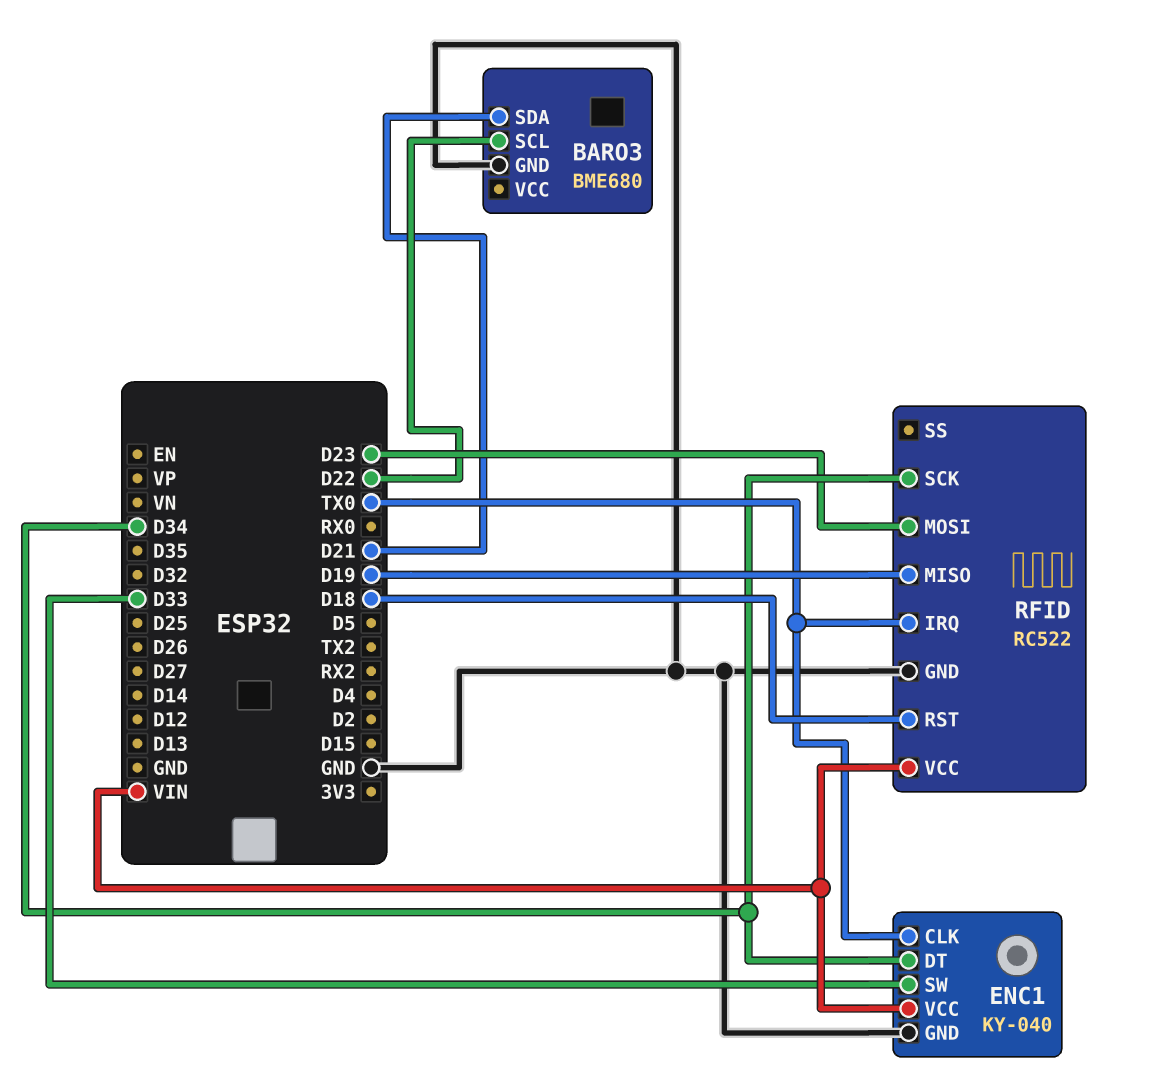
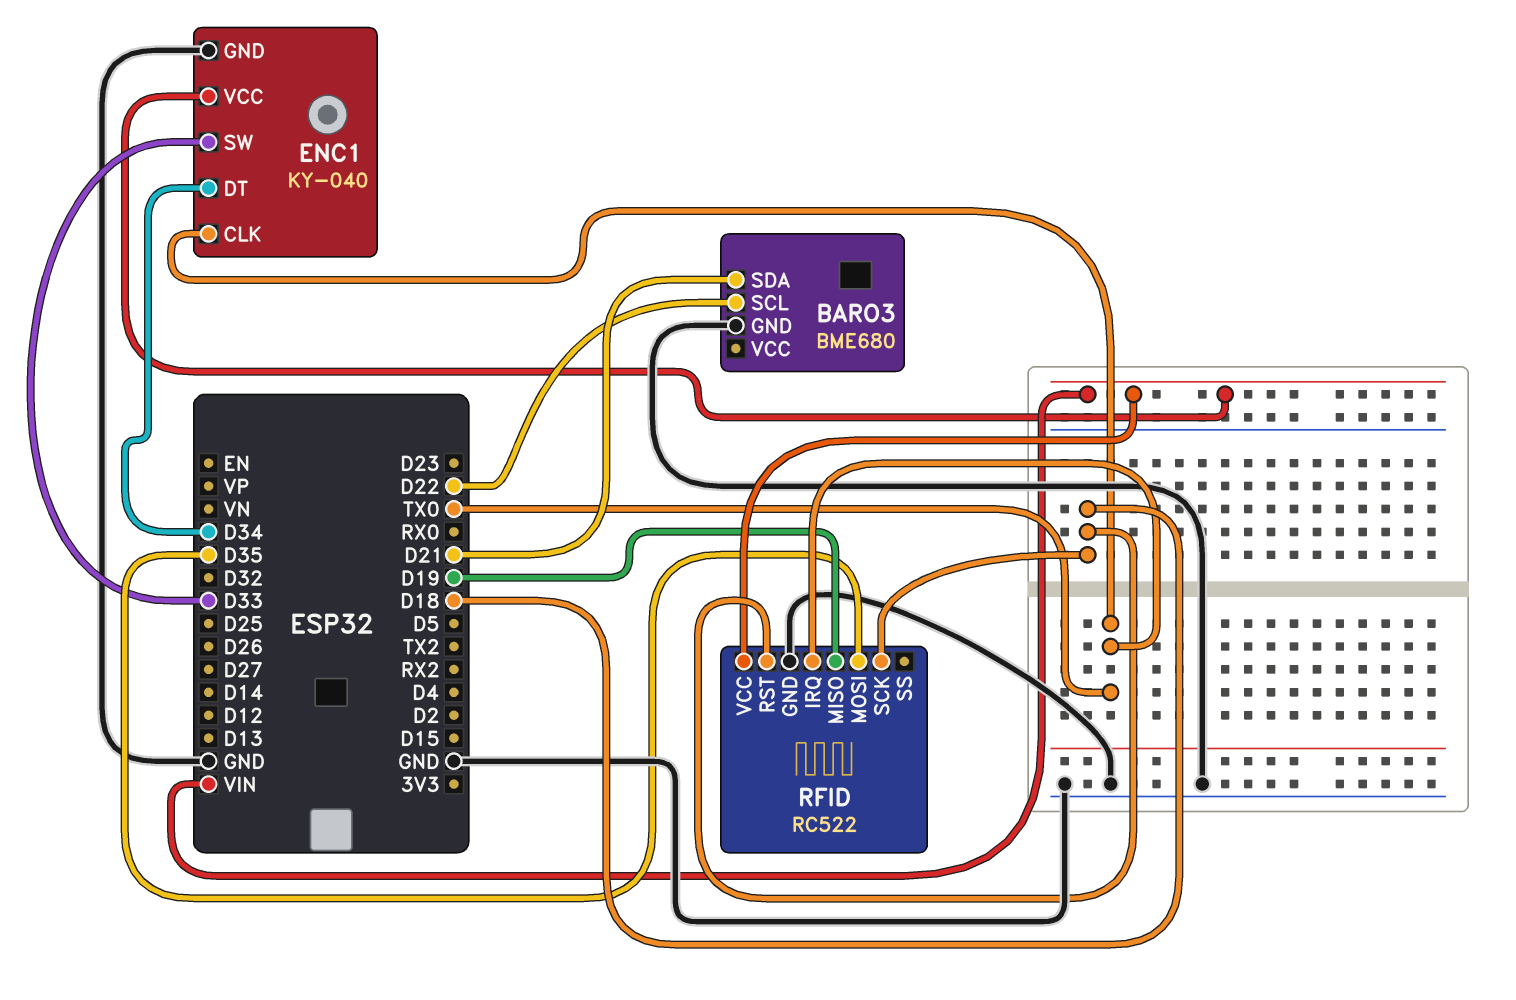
RFID pin MOSI: D23 -> D35
RFID pin SCK: D34 -> D18

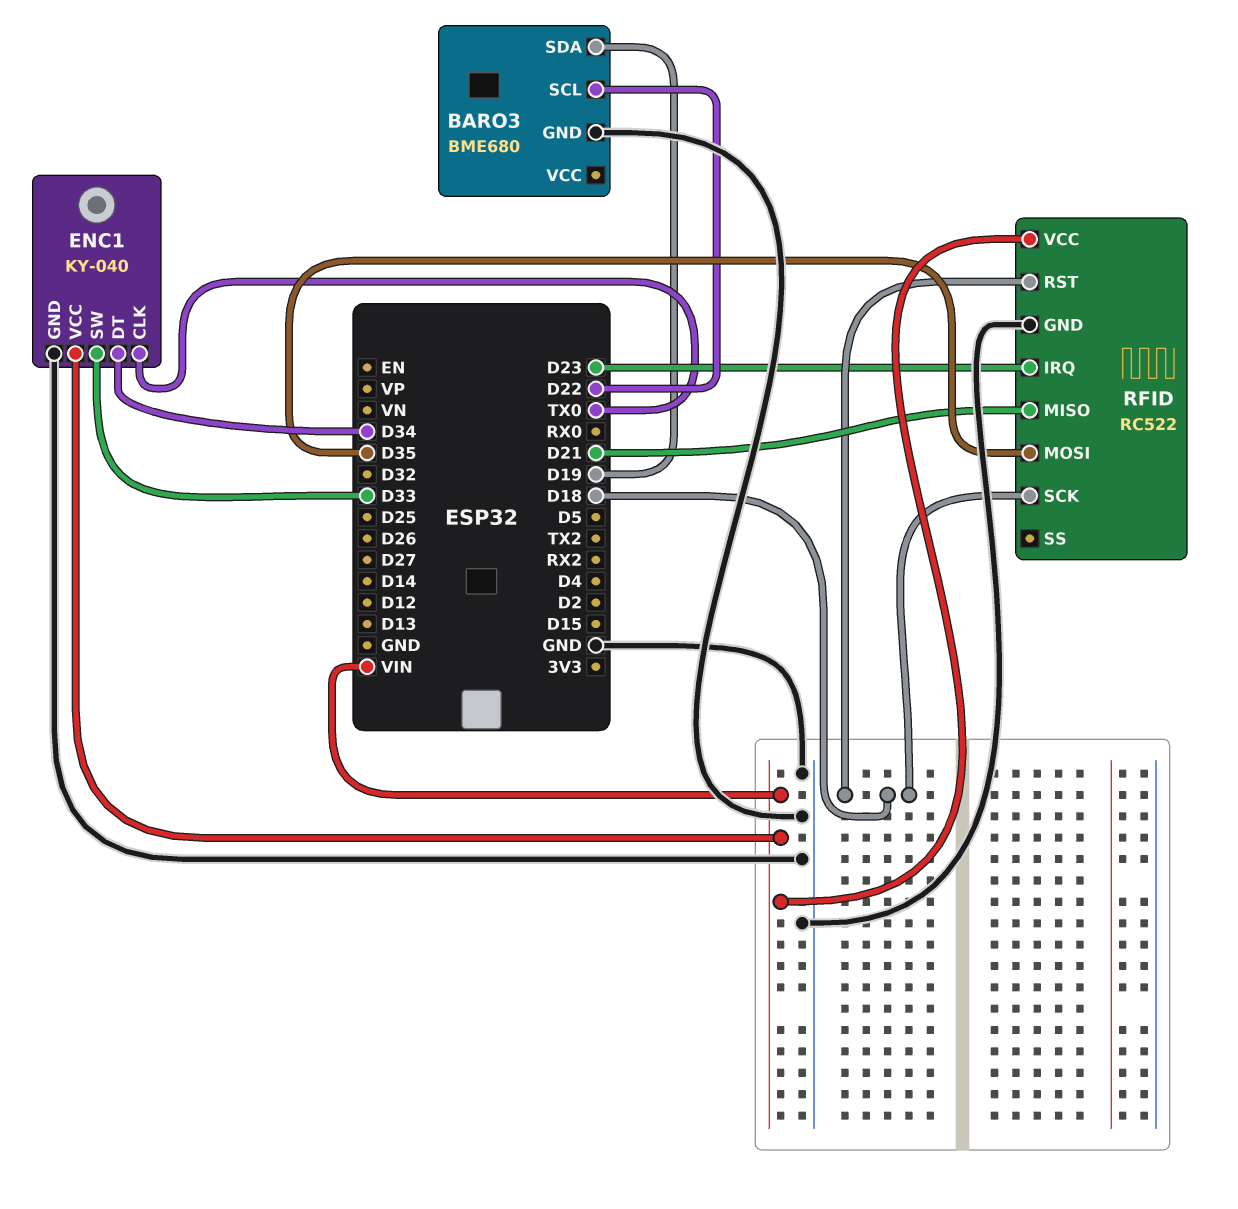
BARO3 pin SDA: D21 -> D19
RFID pin IRQ: TX0 -> D23
RFID pin MISO: D19 -> D21

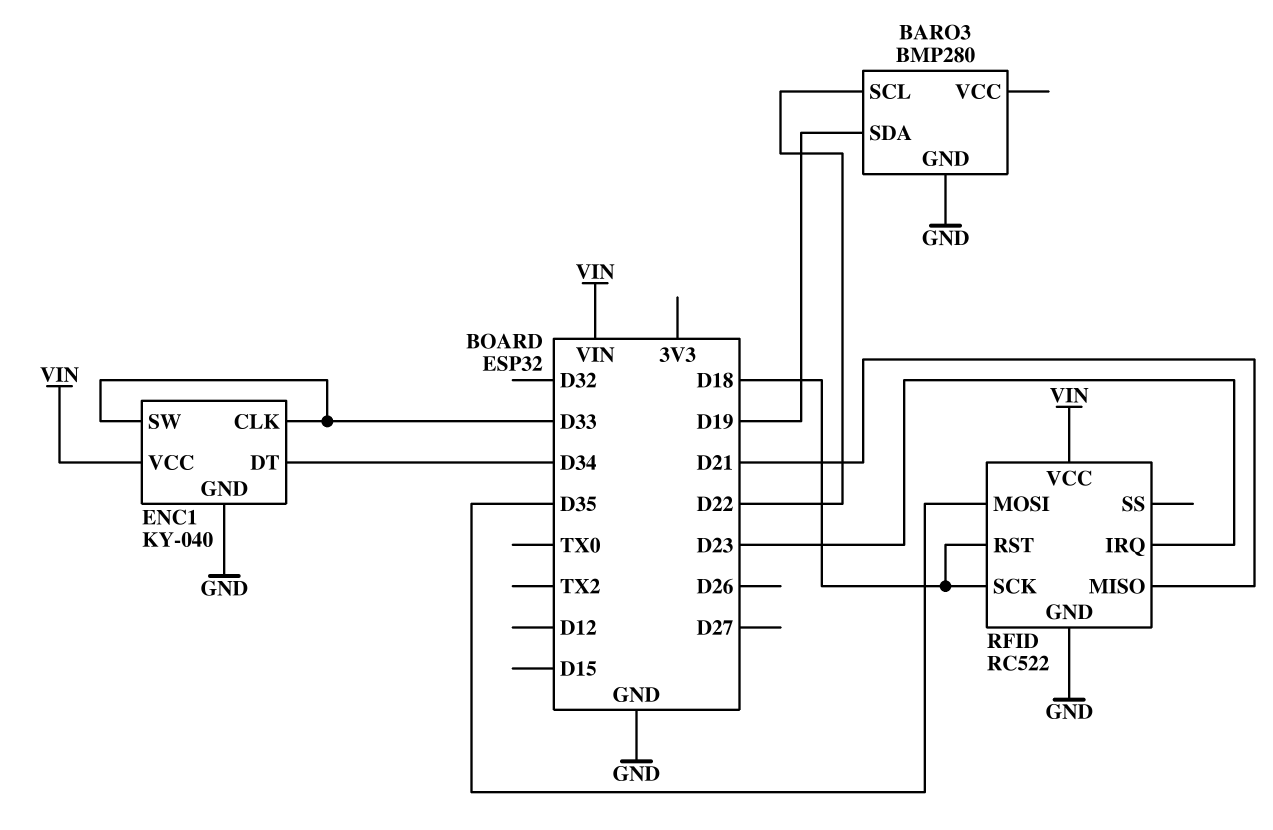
BARO3: BME680 -> BMP280
ENC1 pin CLK: TX0 -> D33

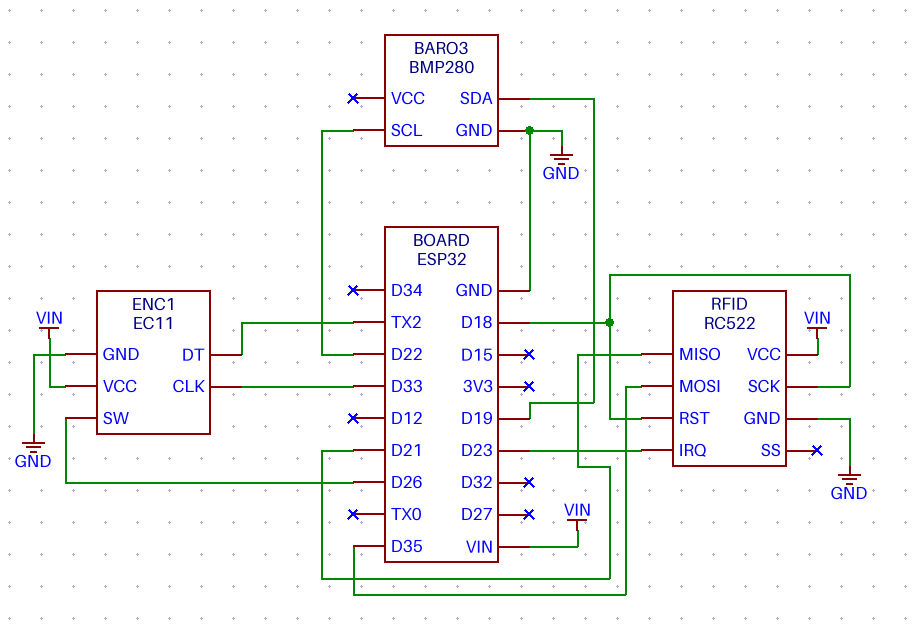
ENC1: KY-040 -> EC11
ENC1 pin DT: D34 -> TX2
ENC1 pin SW: D33 -> D26

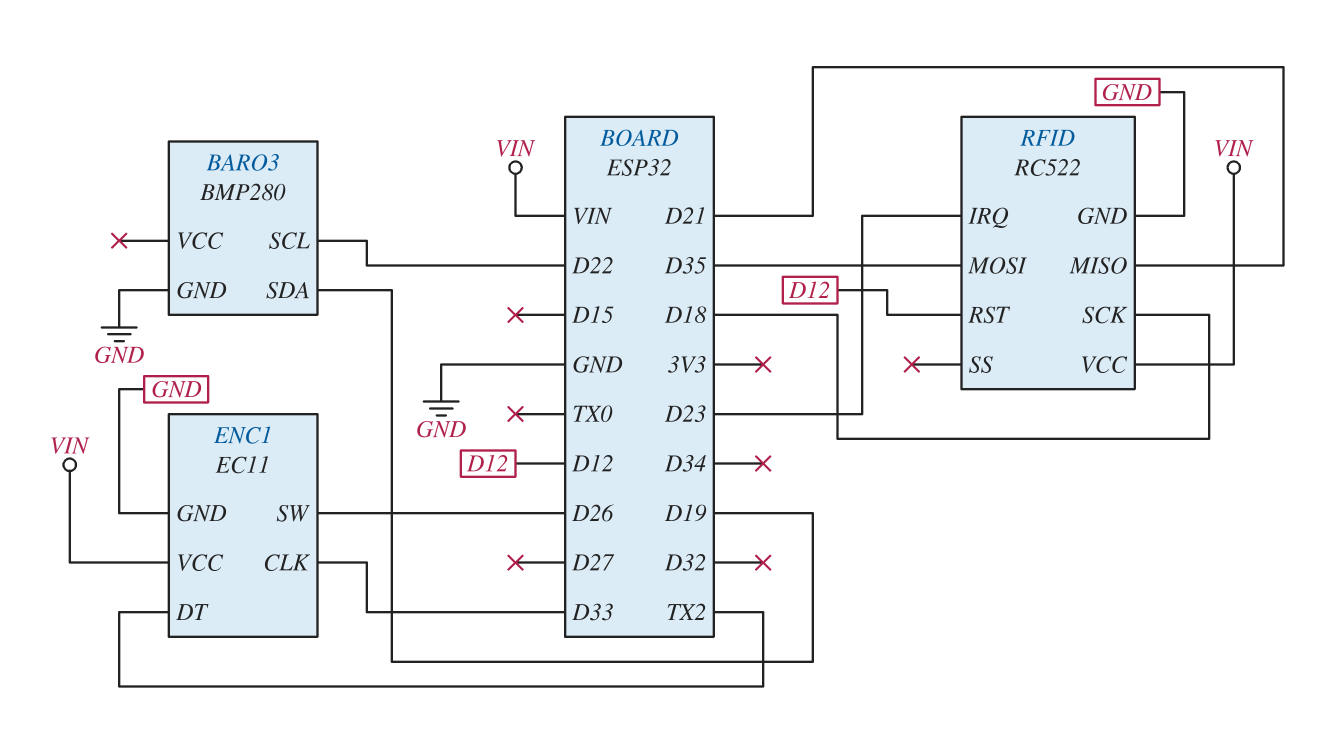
RFID pin RST: D18 -> D12

